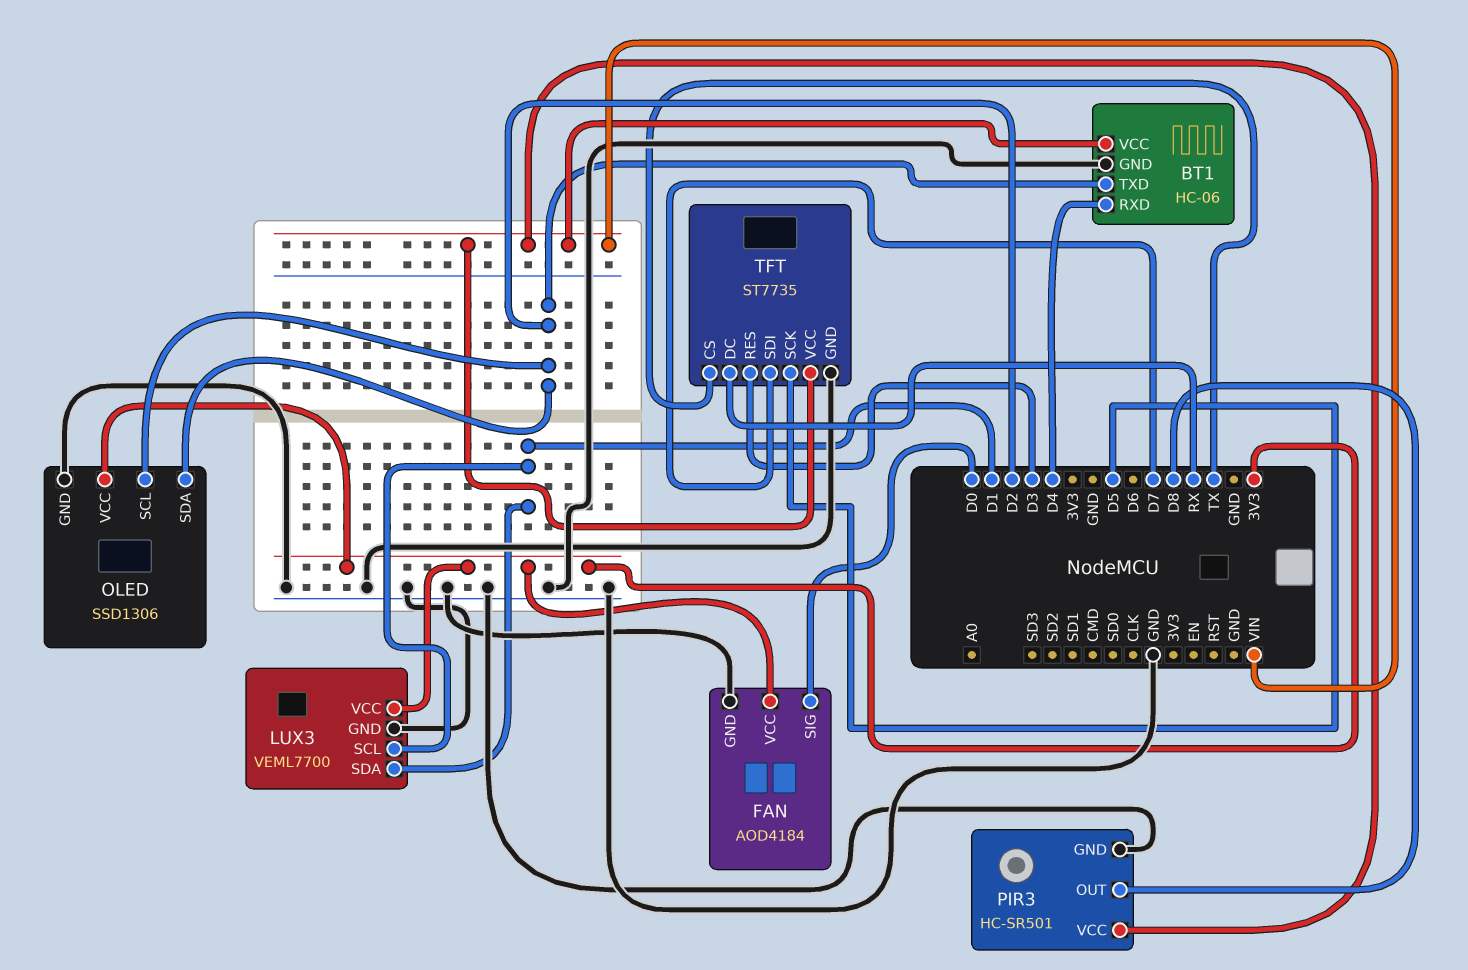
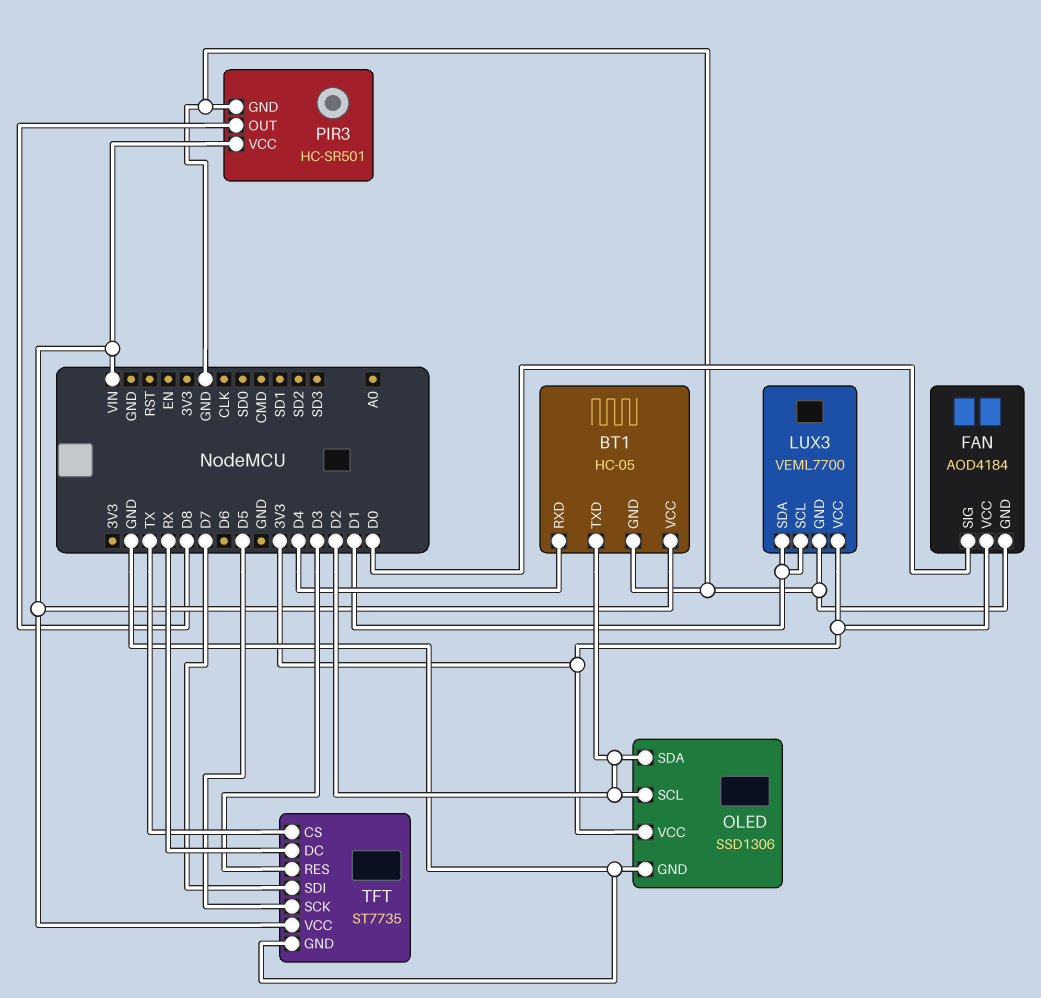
BT1: HC-06 -> HC-05

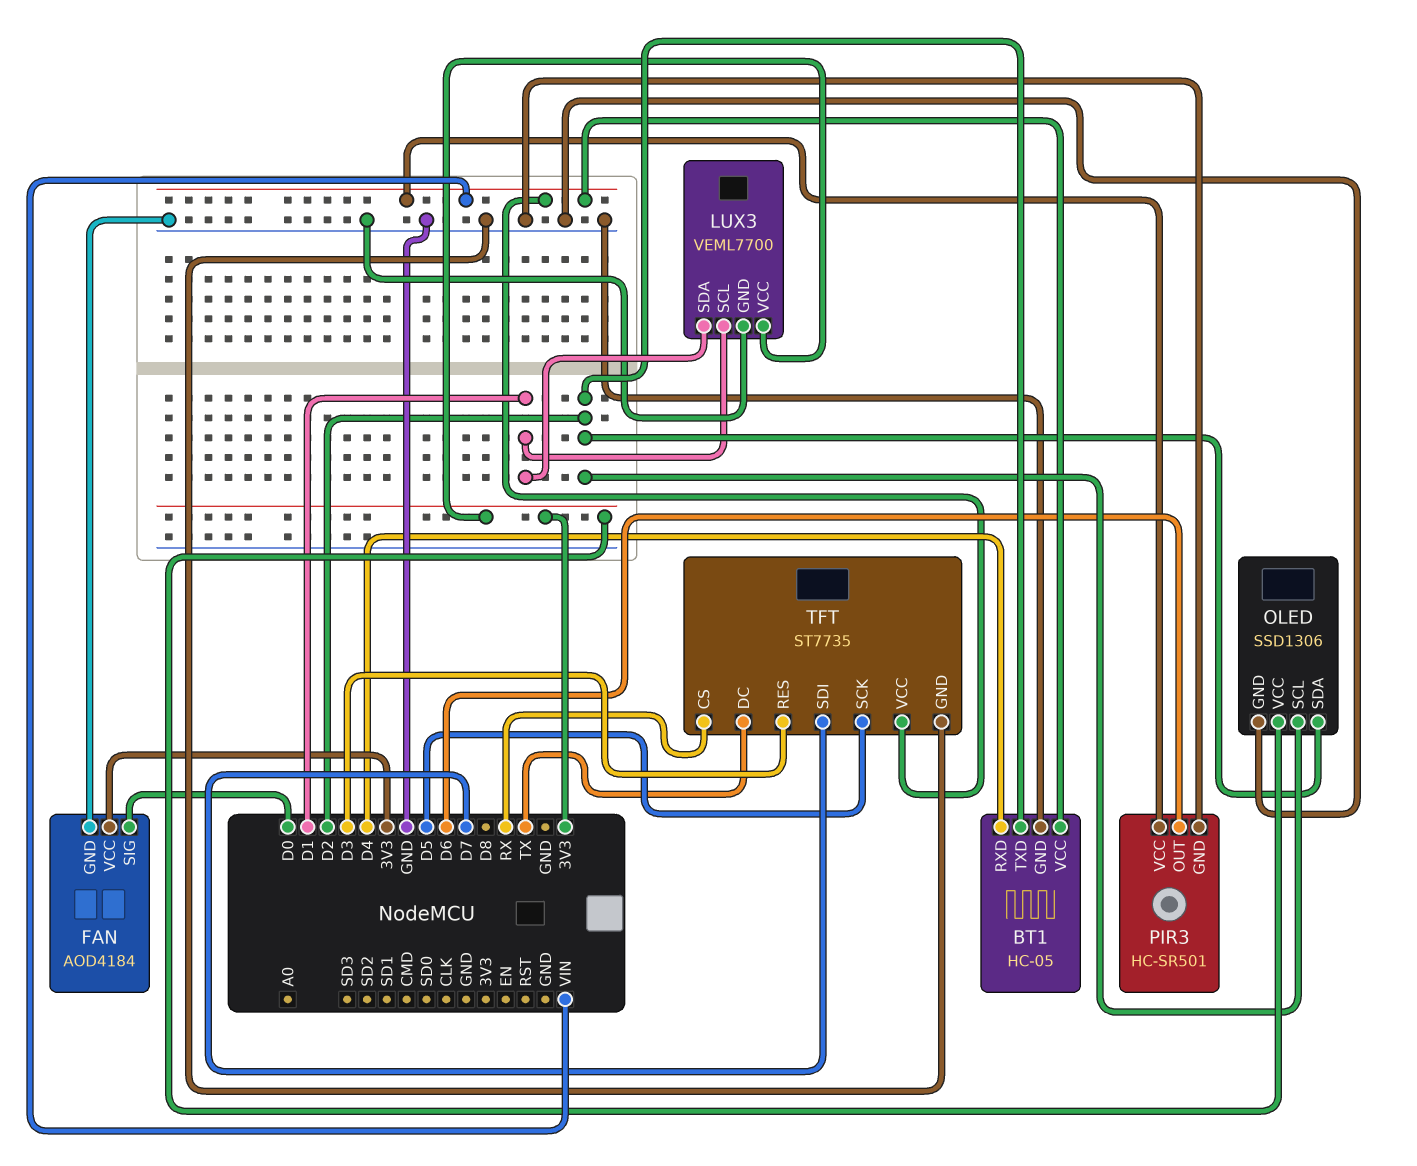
PIR3 pin OUT: D8 -> D6
TFT pin CS: TX -> RX
TFT pin DC: RX -> TX

